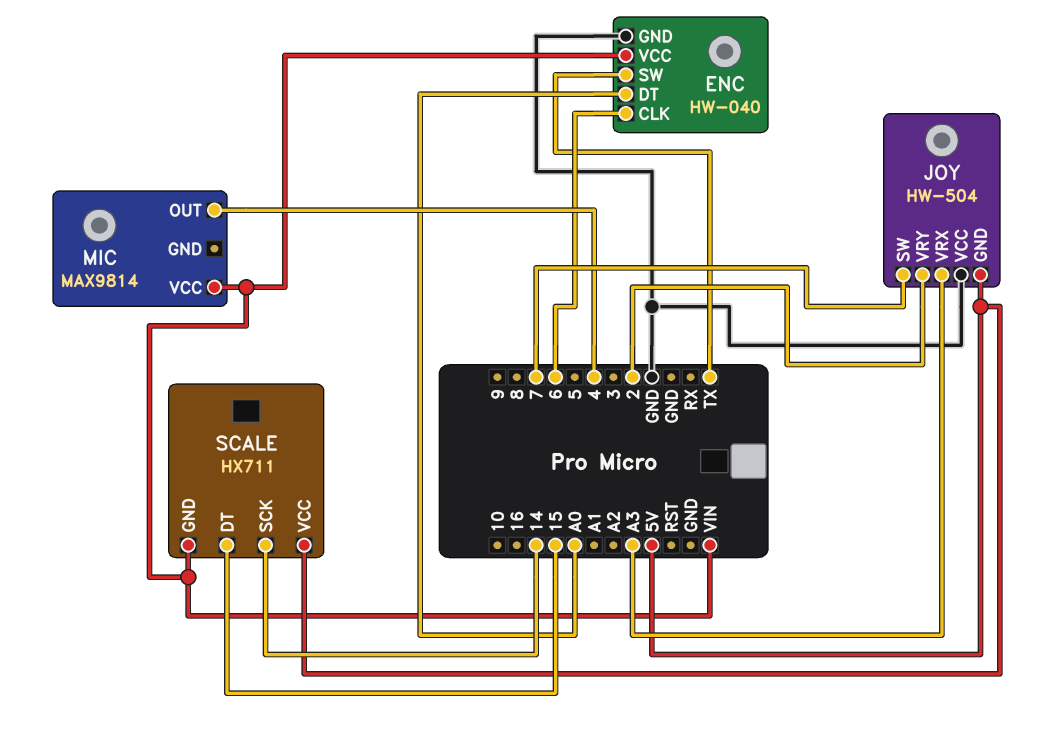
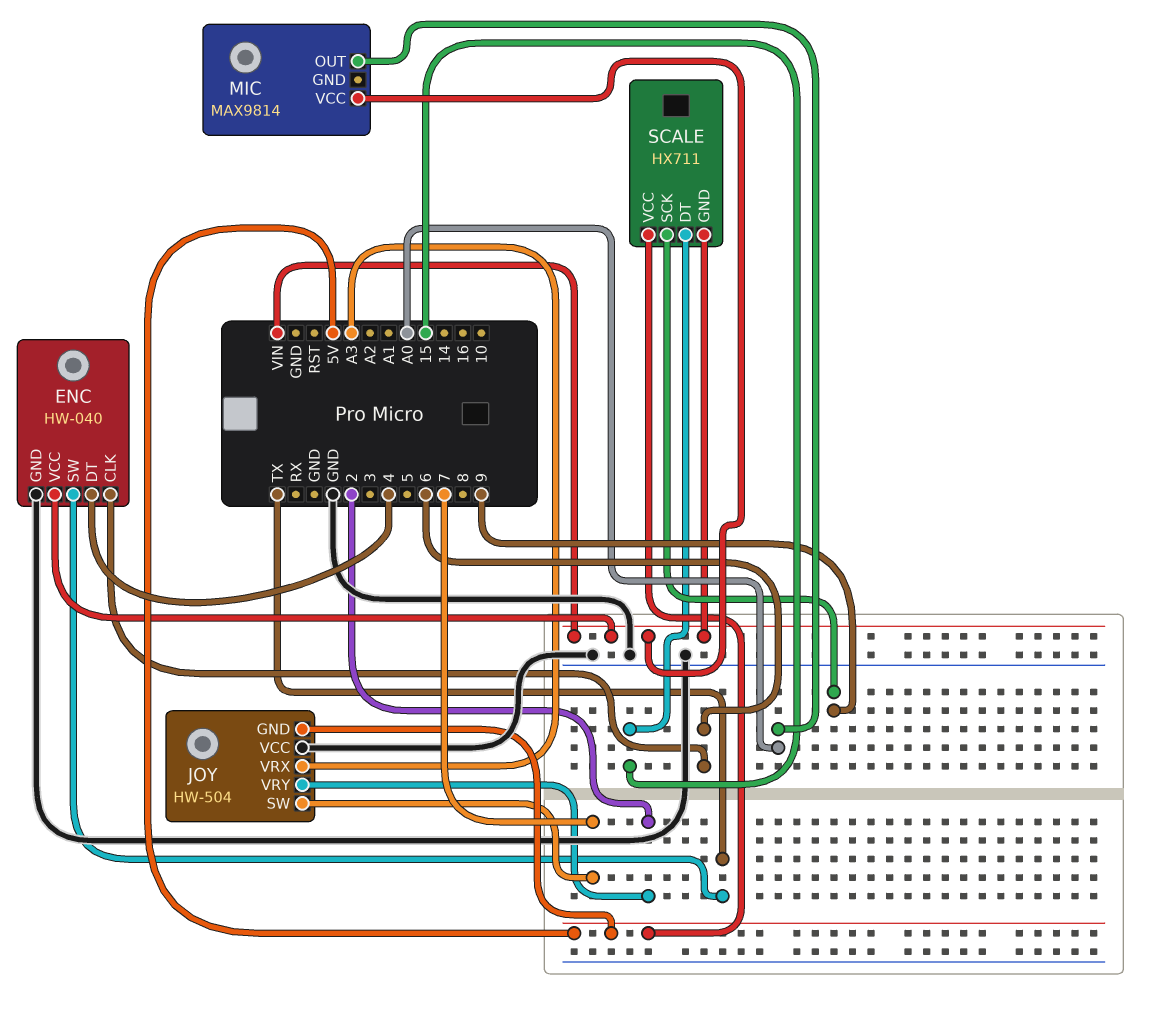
ENC pin DT: A0 -> 4
MIC pin OUT: 4 -> A0
SCALE pin SCK: 14 -> 9

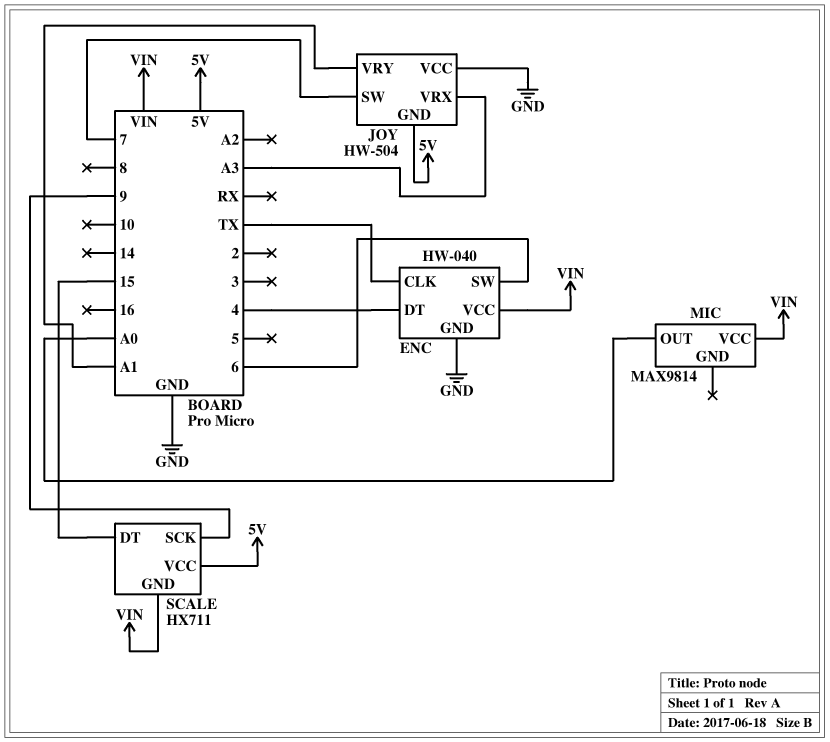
ENC pin CLK: 6 -> TX
ENC pin SW: TX -> 6
JOY pin VRY: 2 -> A1

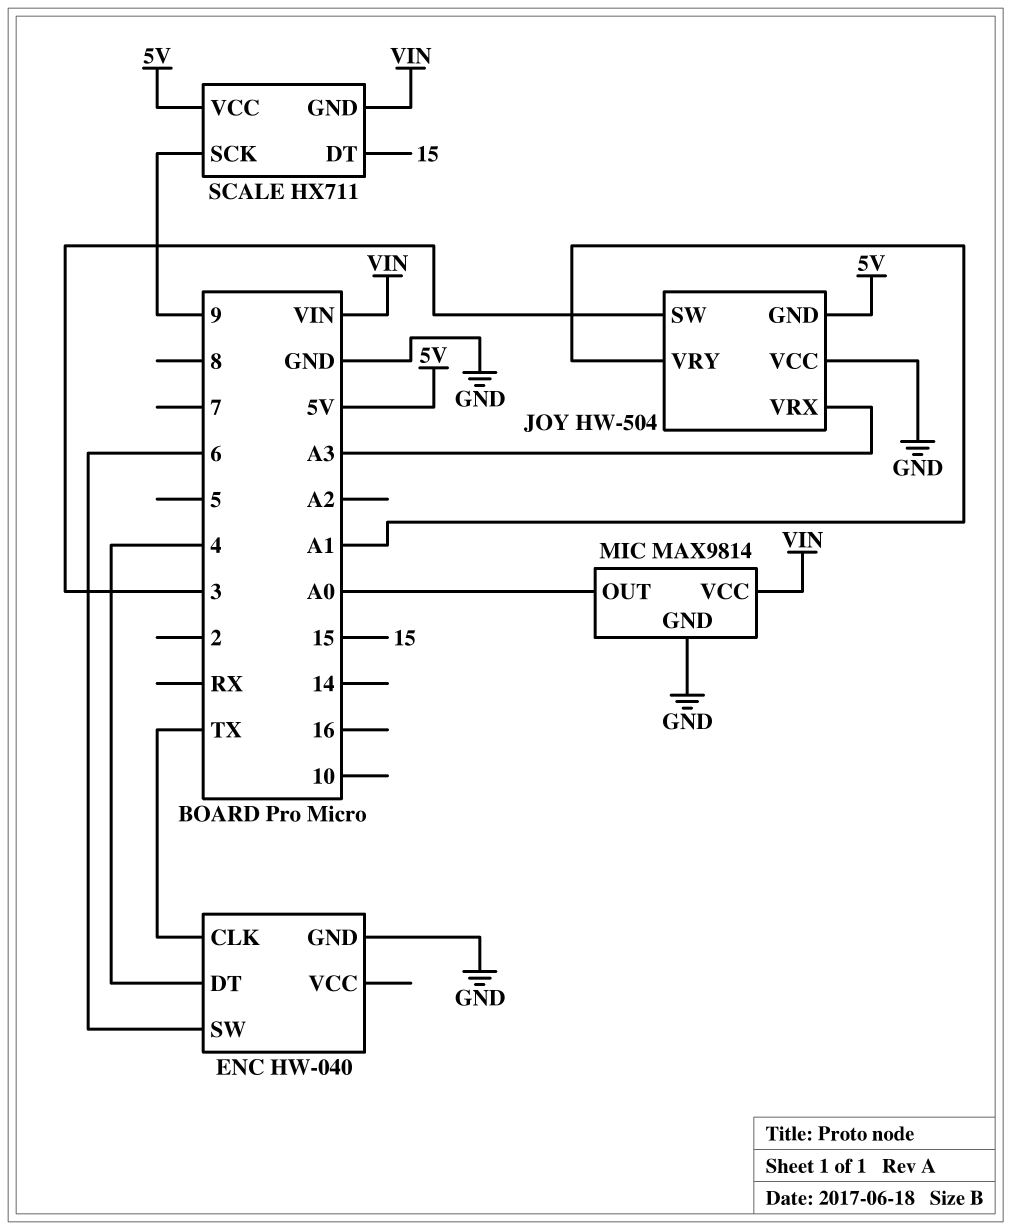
ENC pin VCC: VIN -> none
JOY pin SW: 7 -> 3
MIC pin GND: none -> GND

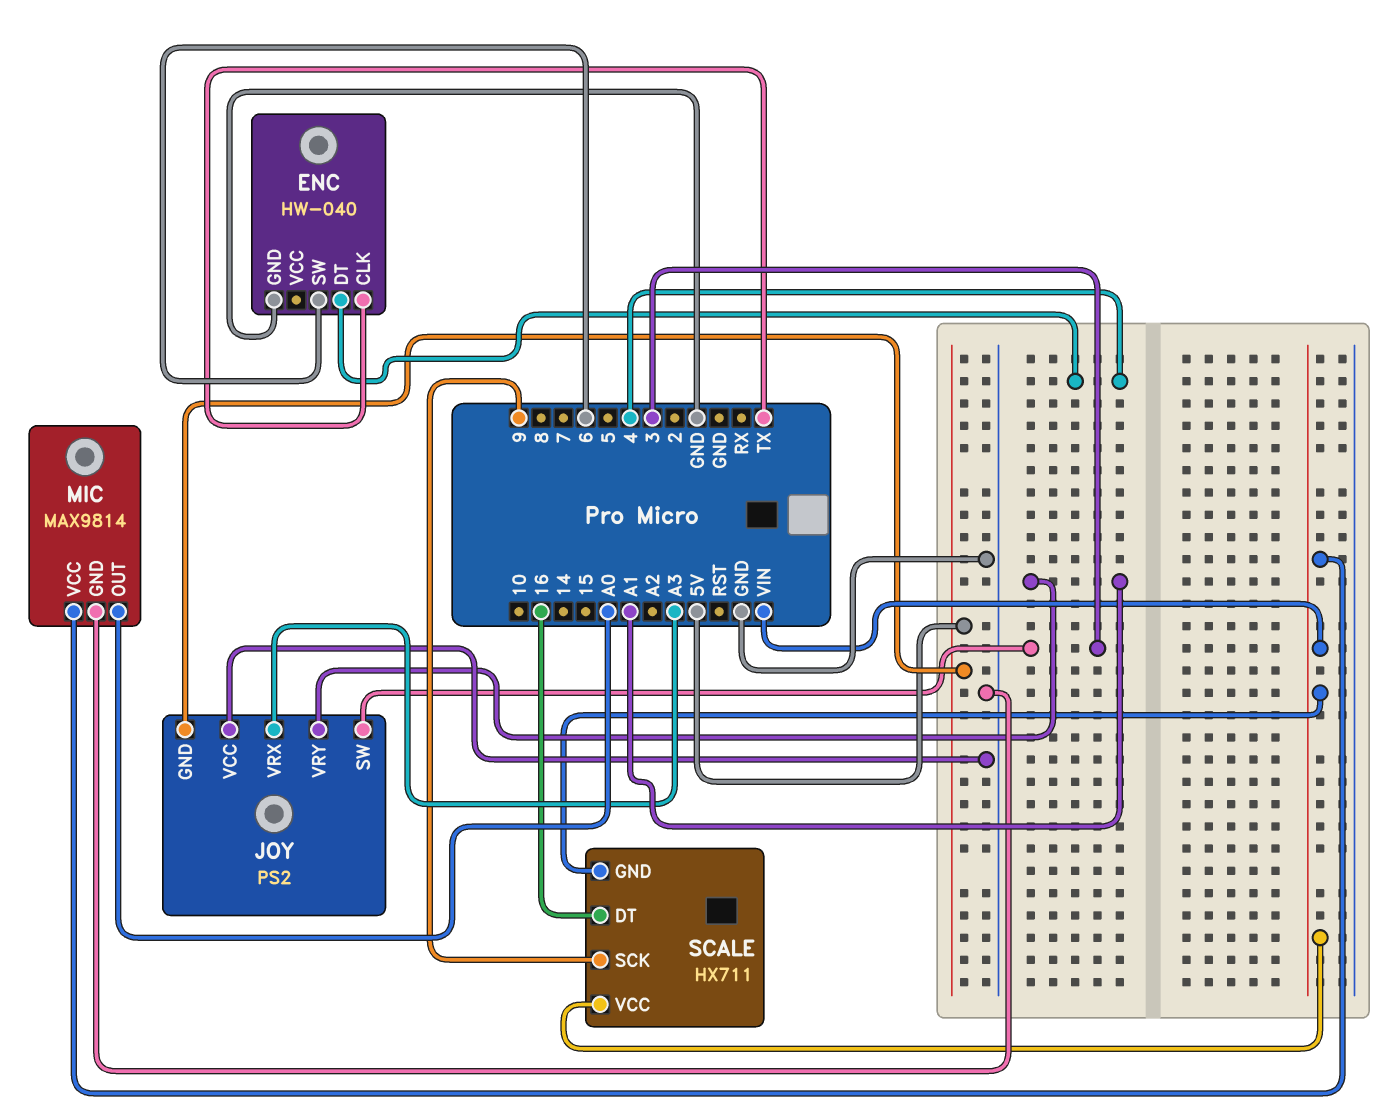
JOY: HW-504 -> PS2
SCALE pin DT: 15 -> 16
SCALE pin VCC: 5V -> VIN

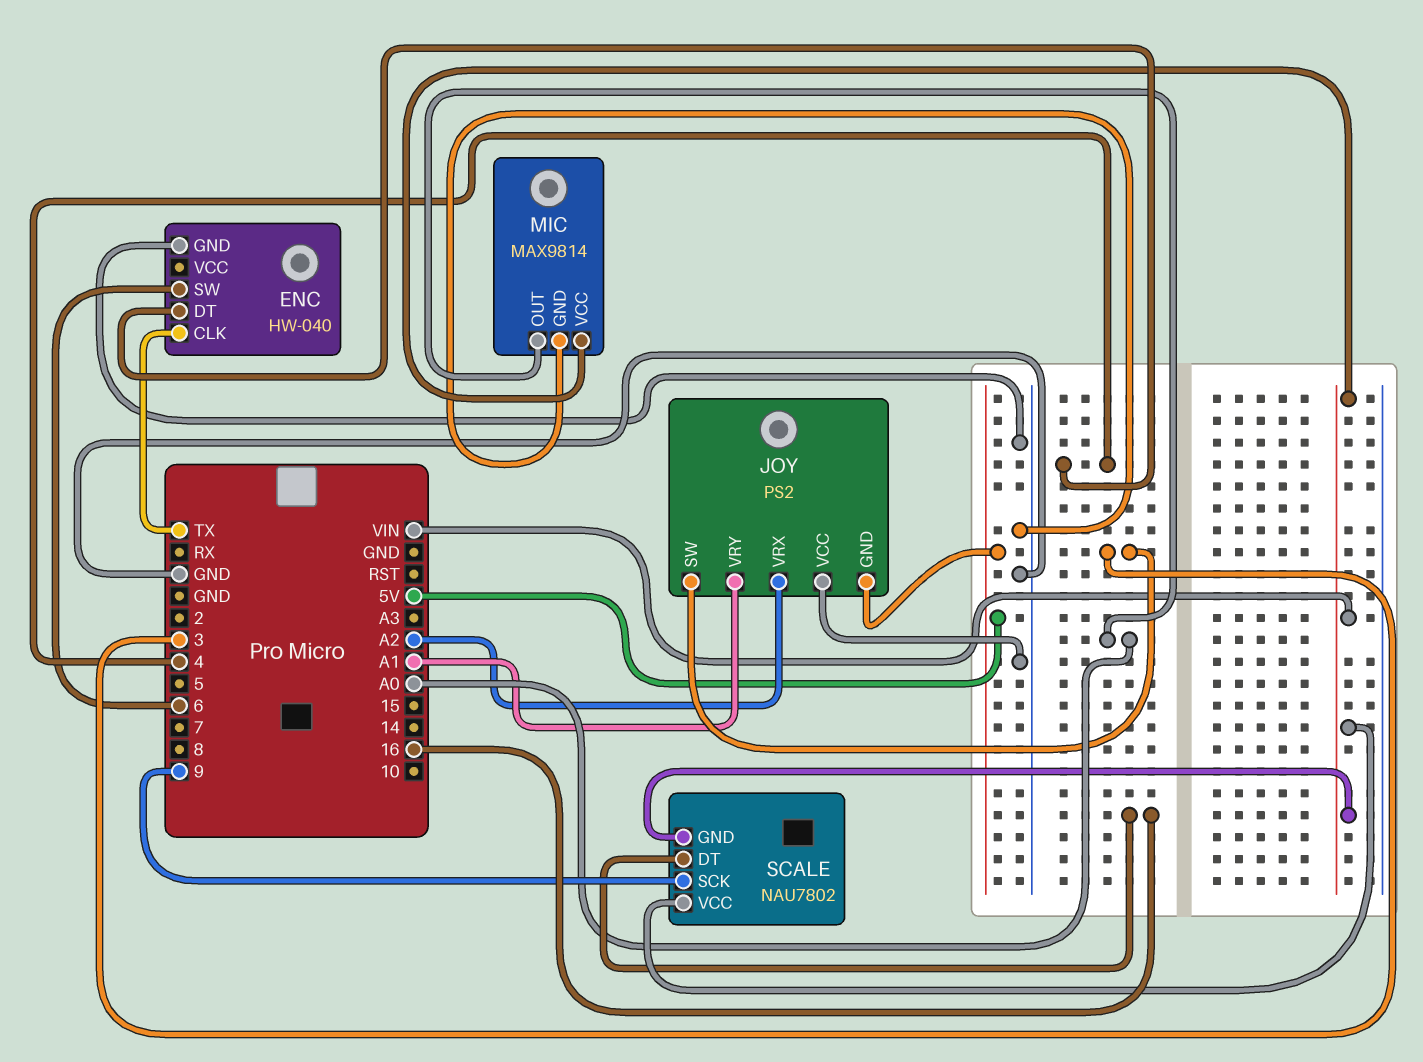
JOY pin VRX: A3 -> A2
SCALE: HX711 -> NAU7802

